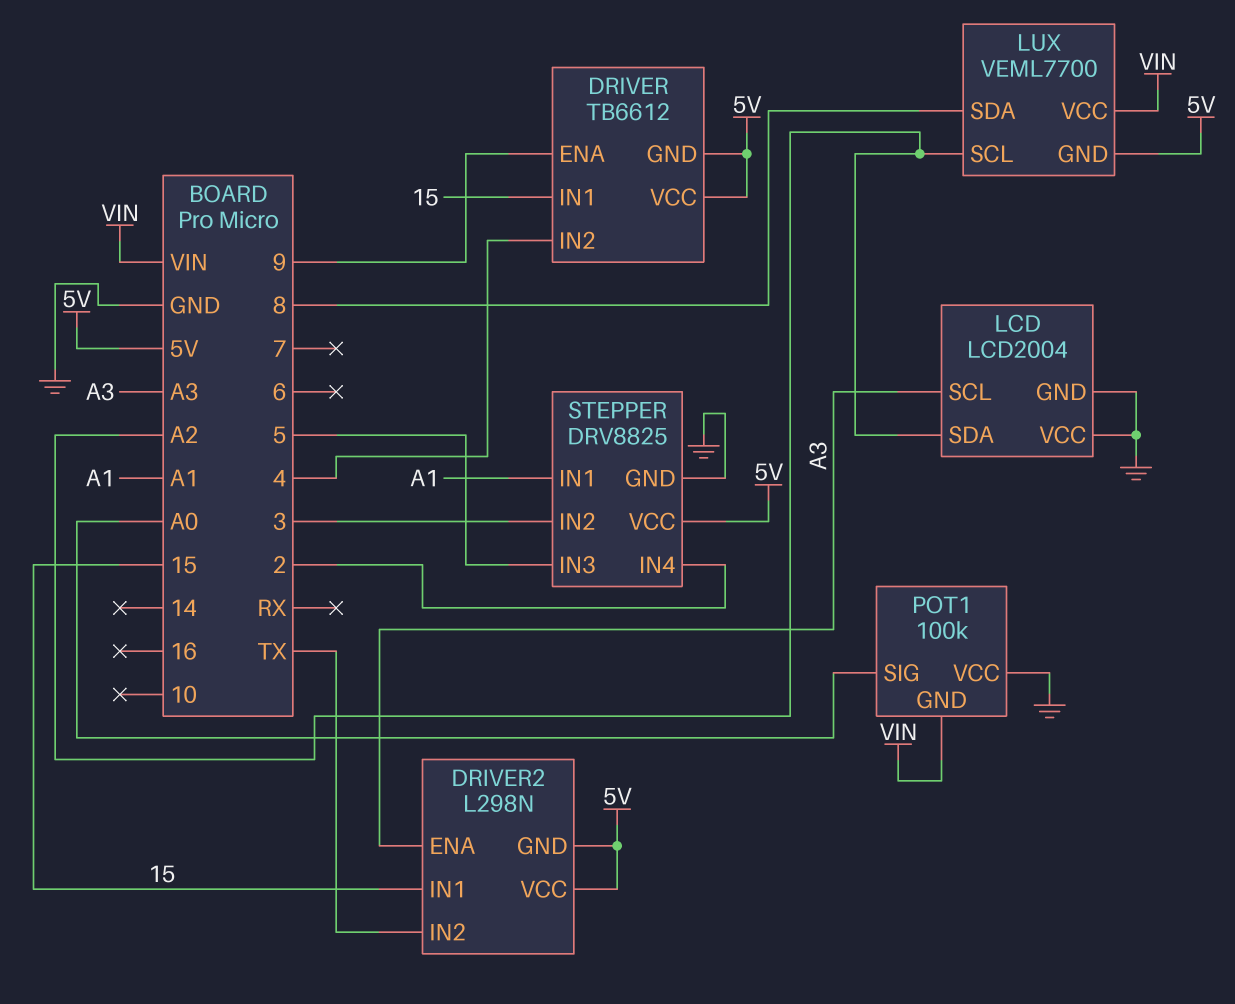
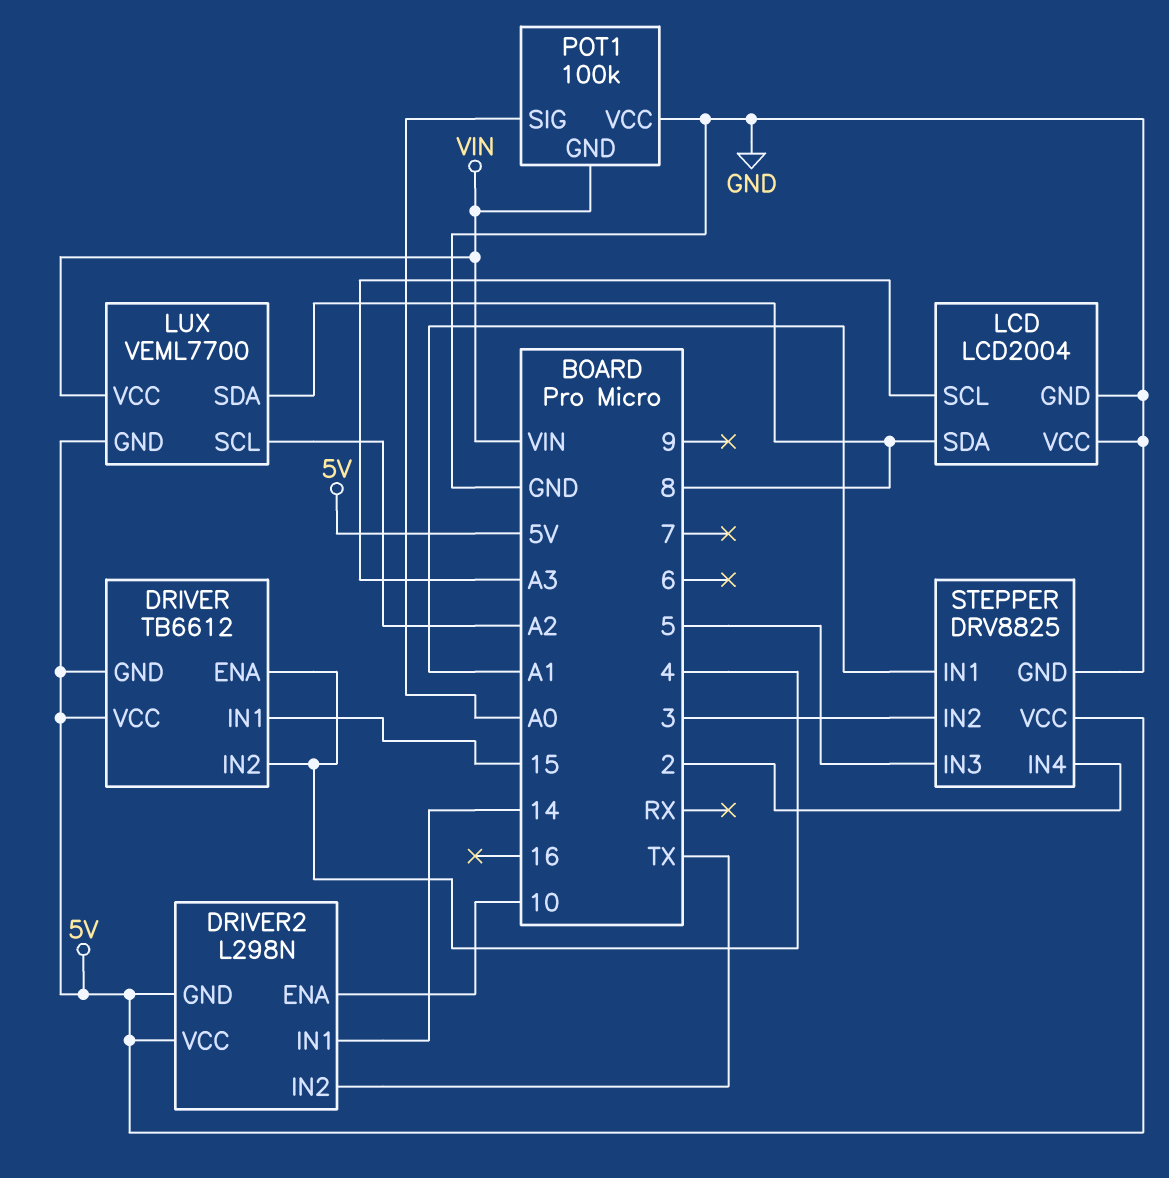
DRIVER pin ENA: 9 -> 4
DRIVER2 pin ENA: A3 -> 10
DRIVER2 pin IN1: 15 -> 14
LCD pin SDA: A2 -> 8

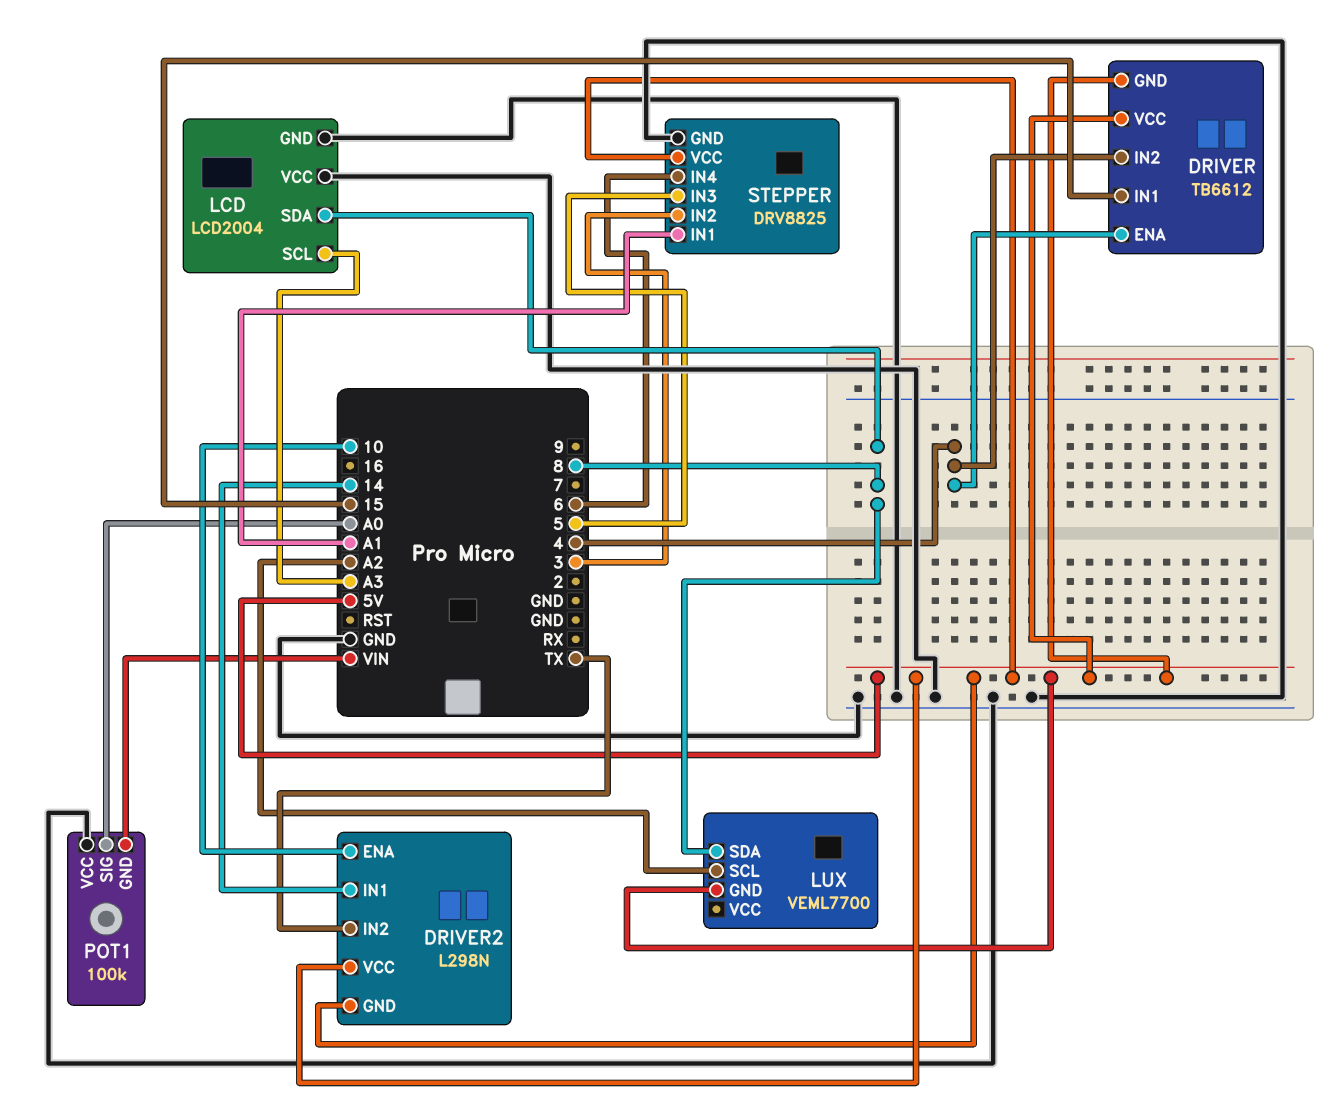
LUX pin VCC: VIN -> none
STEPPER pin IN4: 2 -> 6

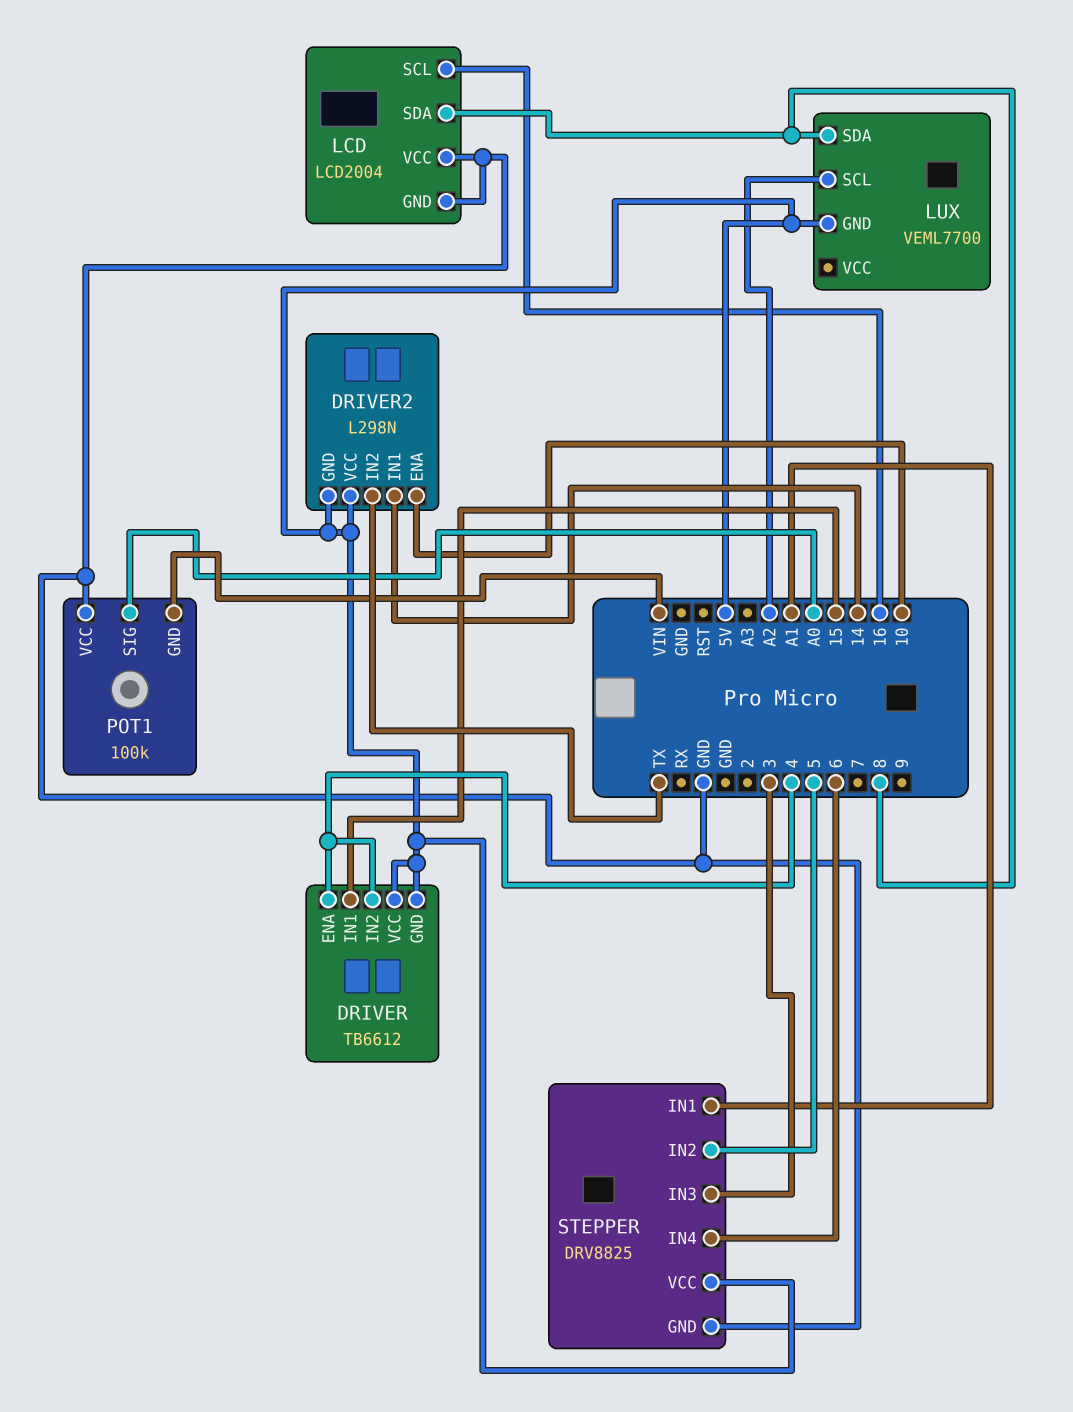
LCD pin SCL: A3 -> 16
STEPPER pin IN2: 3 -> 5
STEPPER pin IN3: 5 -> 3

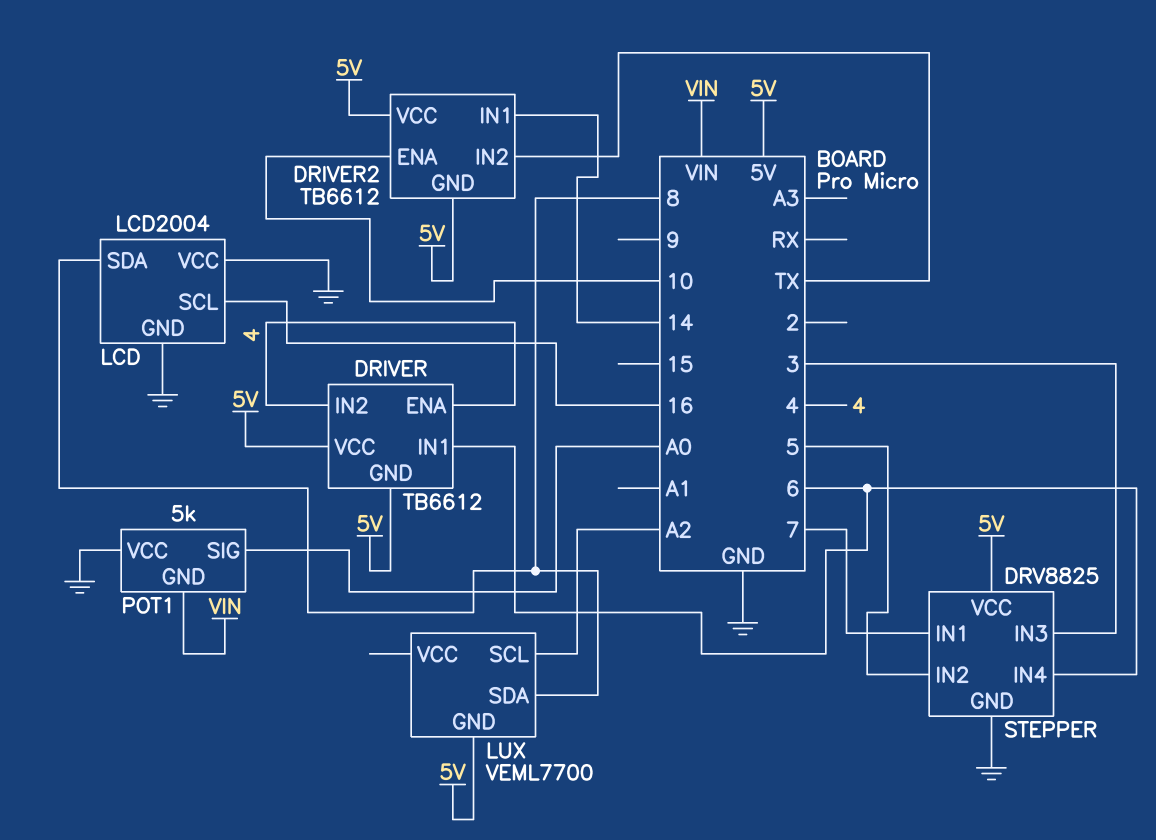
DRIVER pin IN1: 15 -> 6
DRIVER2: L298N -> TB6612
POT1: 100k -> 5k
STEPPER pin IN1: A1 -> 7

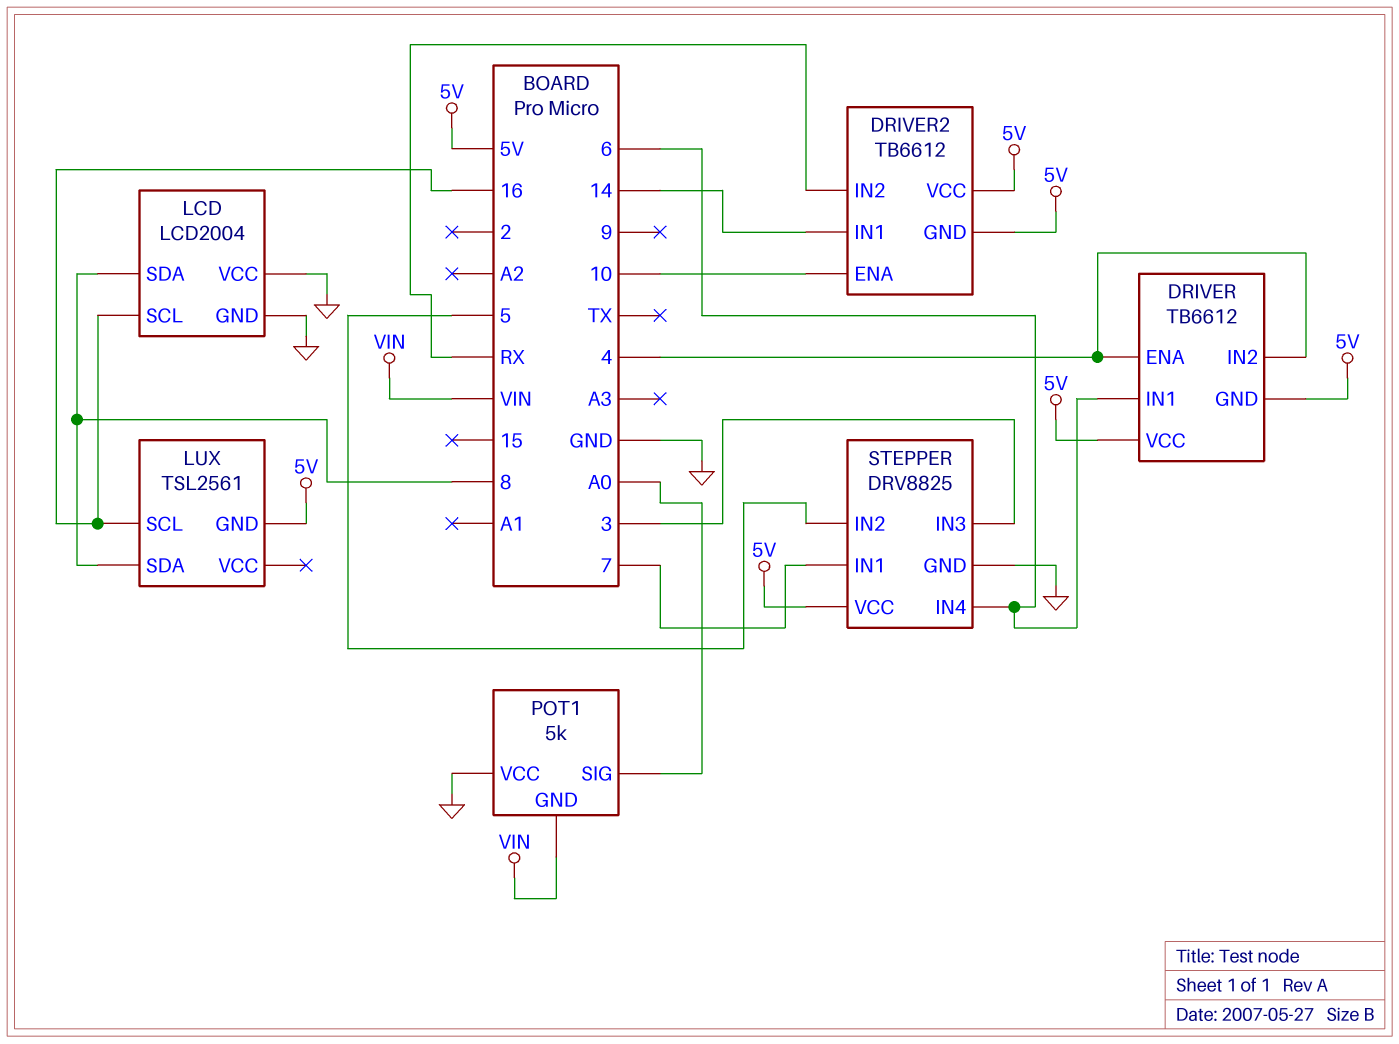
DRIVER2 pin IN2: TX -> RX
LUX: VEML7700 -> TSL2561
LUX pin SCL: A2 -> 16

